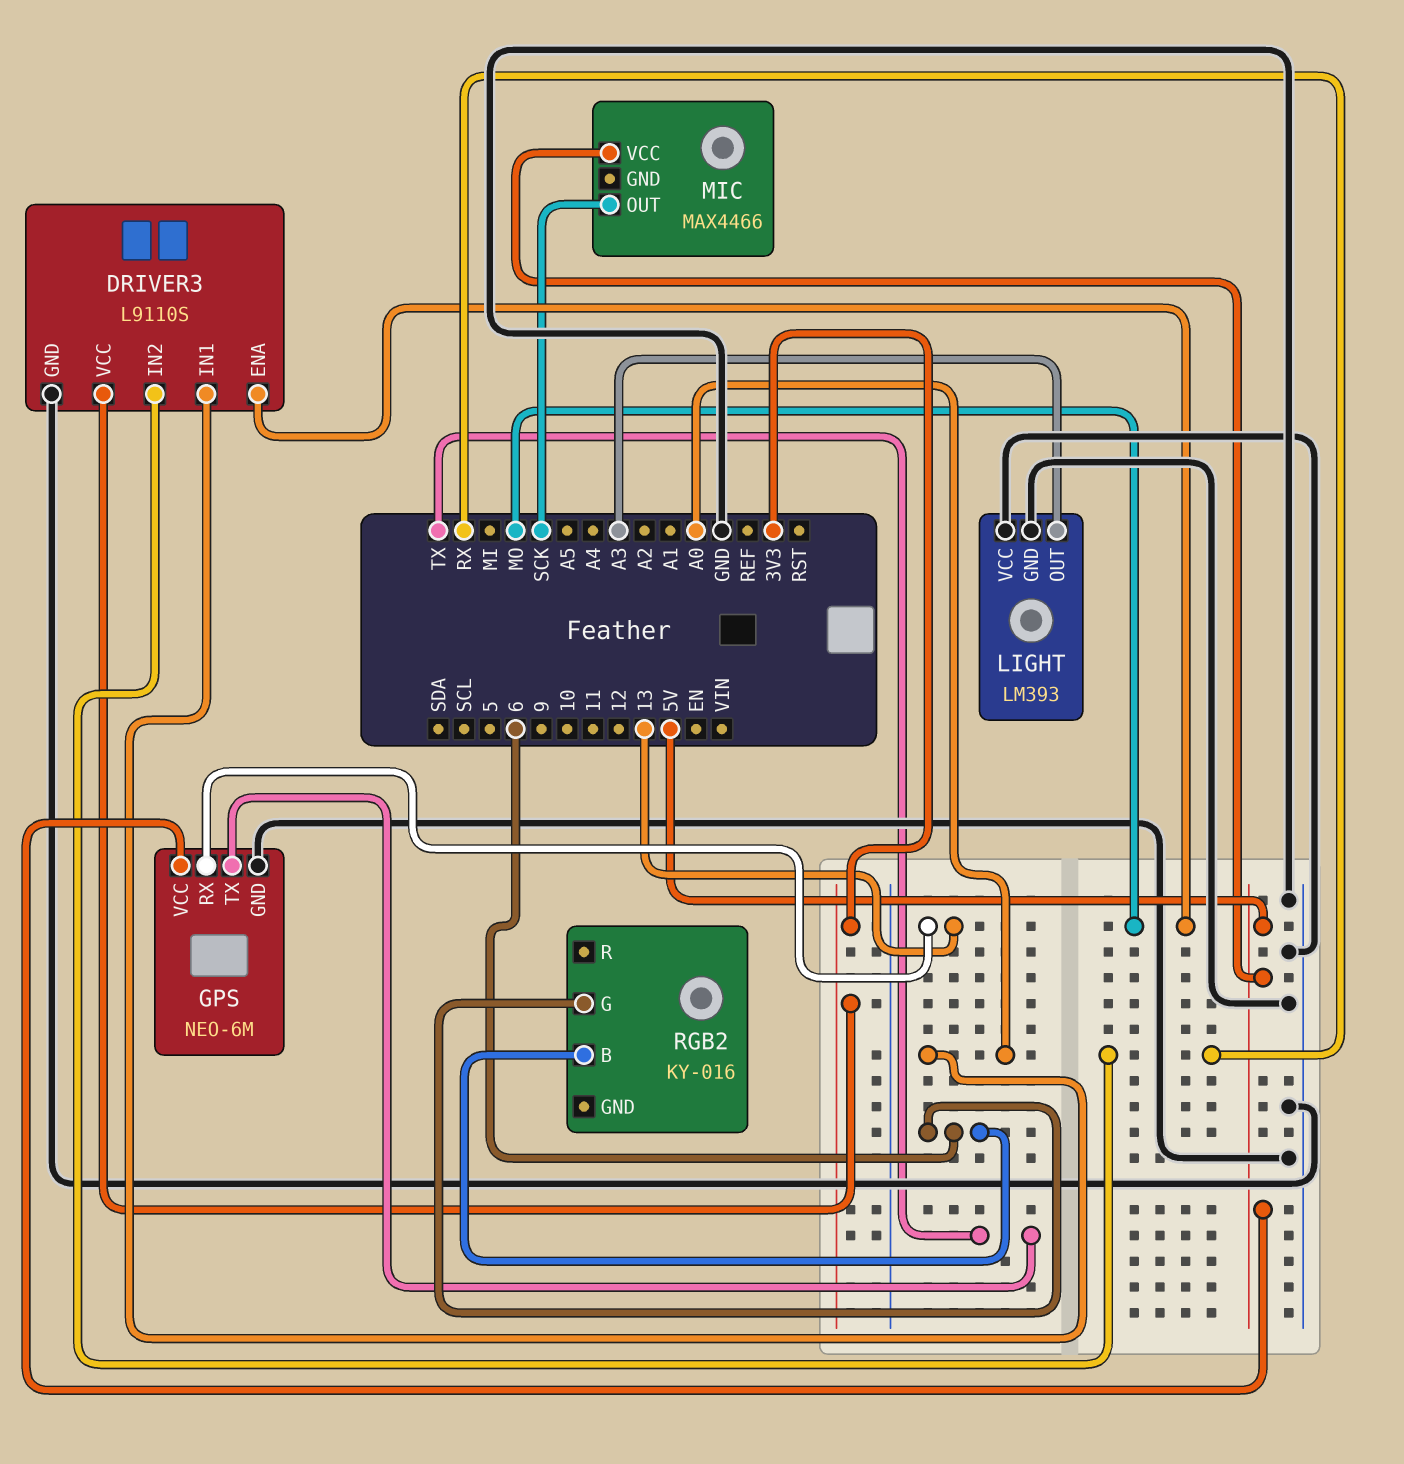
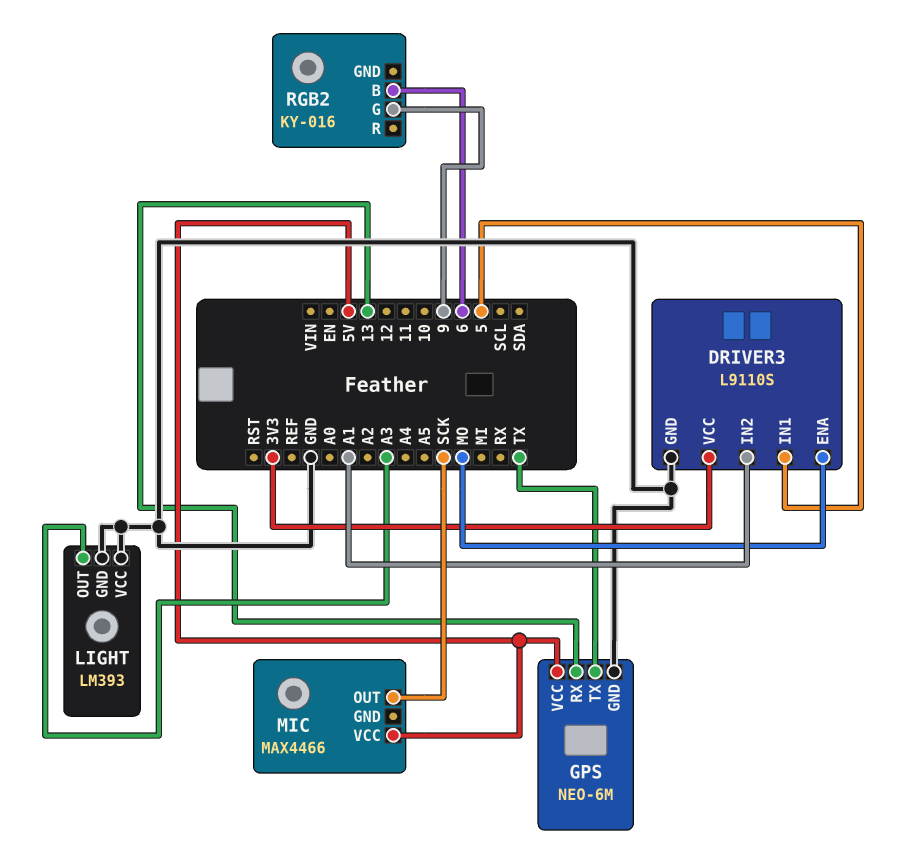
DRIVER3 pin IN1: A0 -> 5
DRIVER3 pin IN2: RX -> A1
RGB2 pin G: 6 -> 9

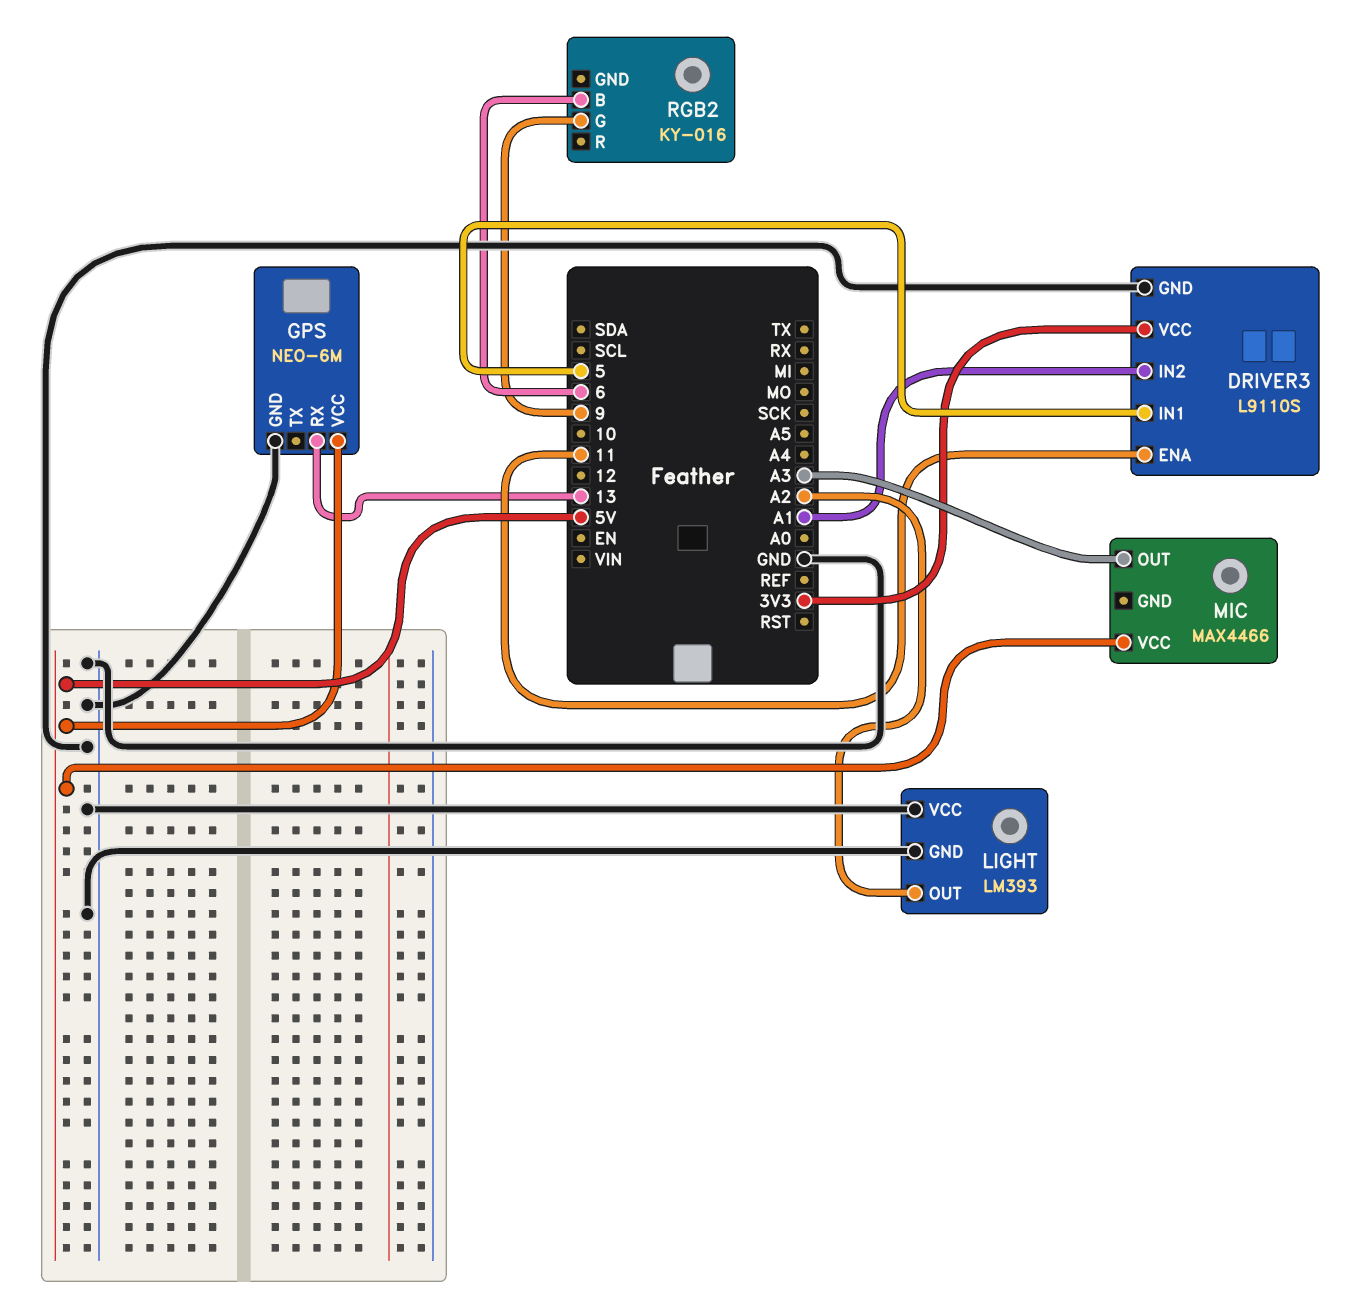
DRIVER3 pin ENA: MO -> 11
GPS pin TX: TX -> none
LIGHT pin OUT: A3 -> A2
MIC pin OUT: SCK -> A3

